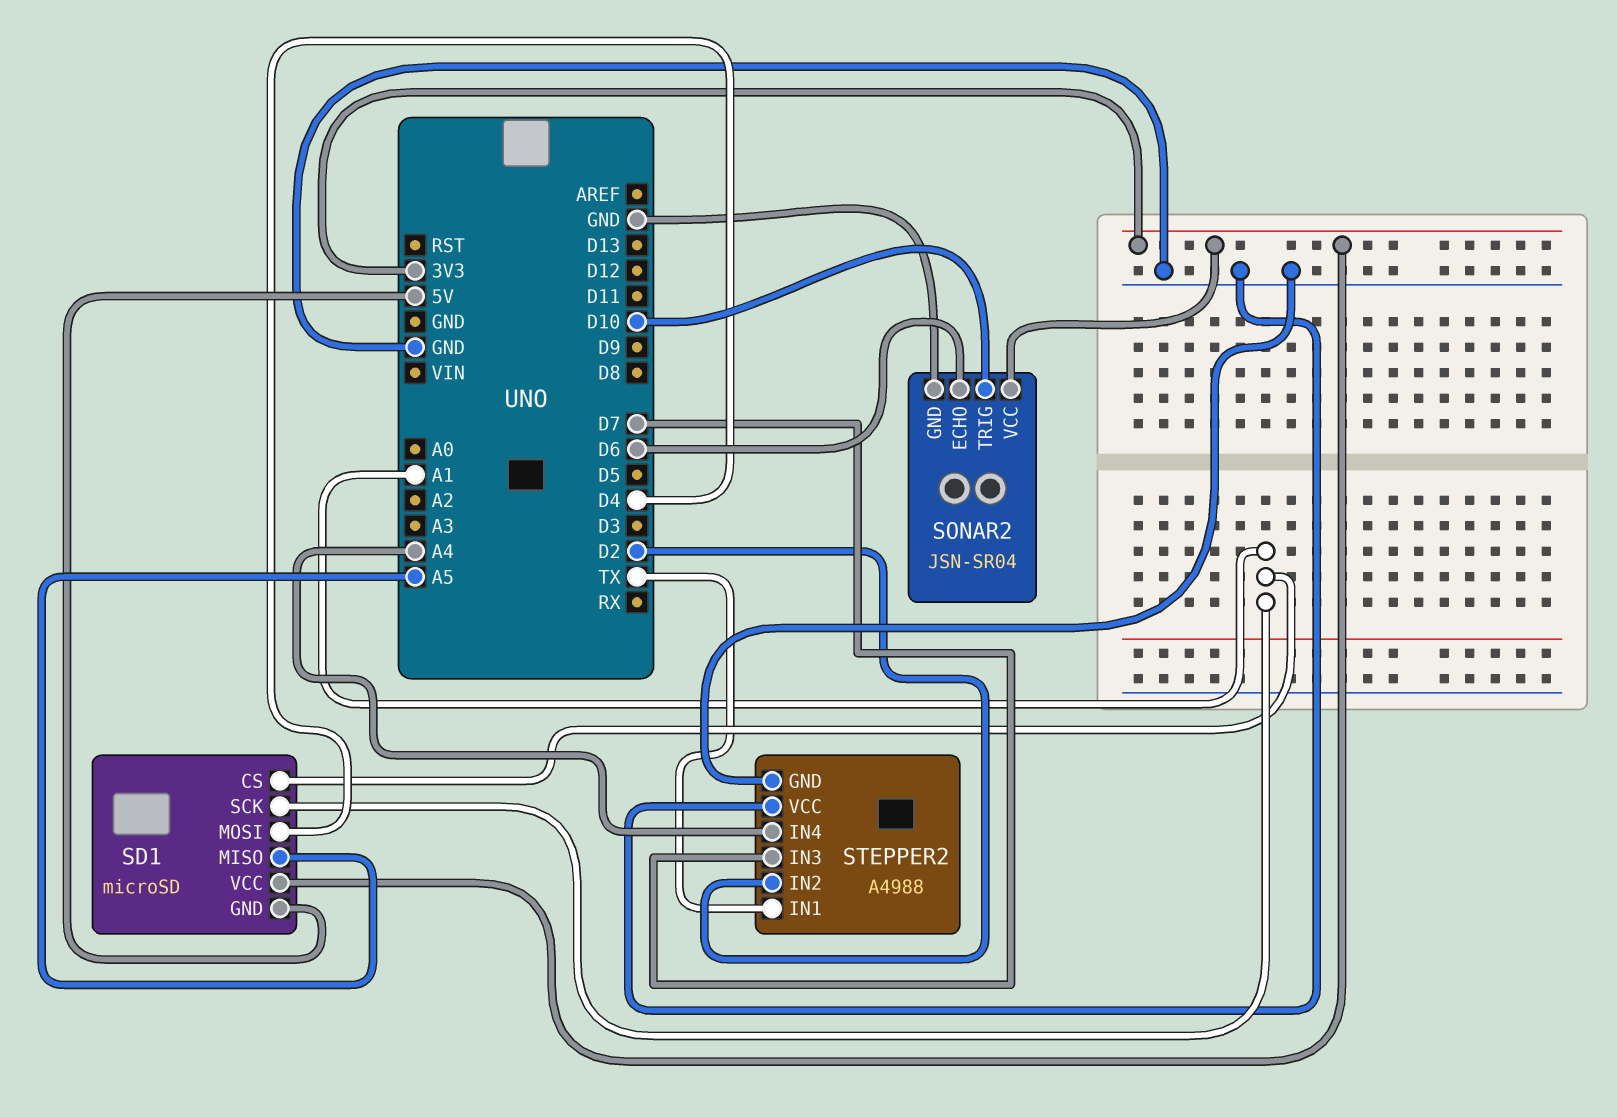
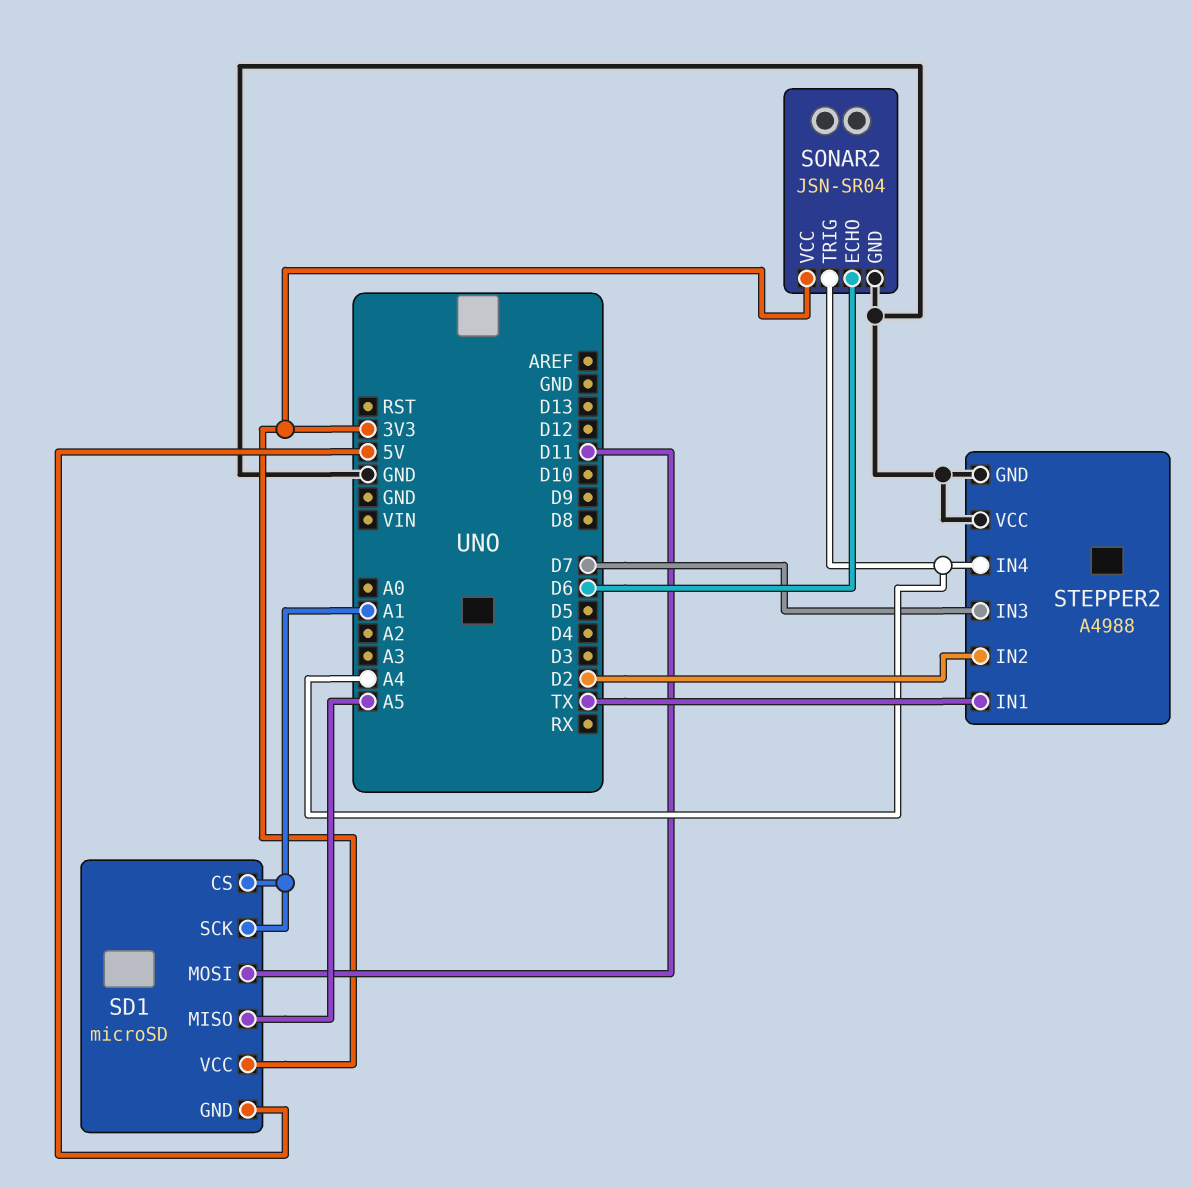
SD1 pin MOSI: D4 -> D11
SONAR2 pin TRIG: D10 -> A4

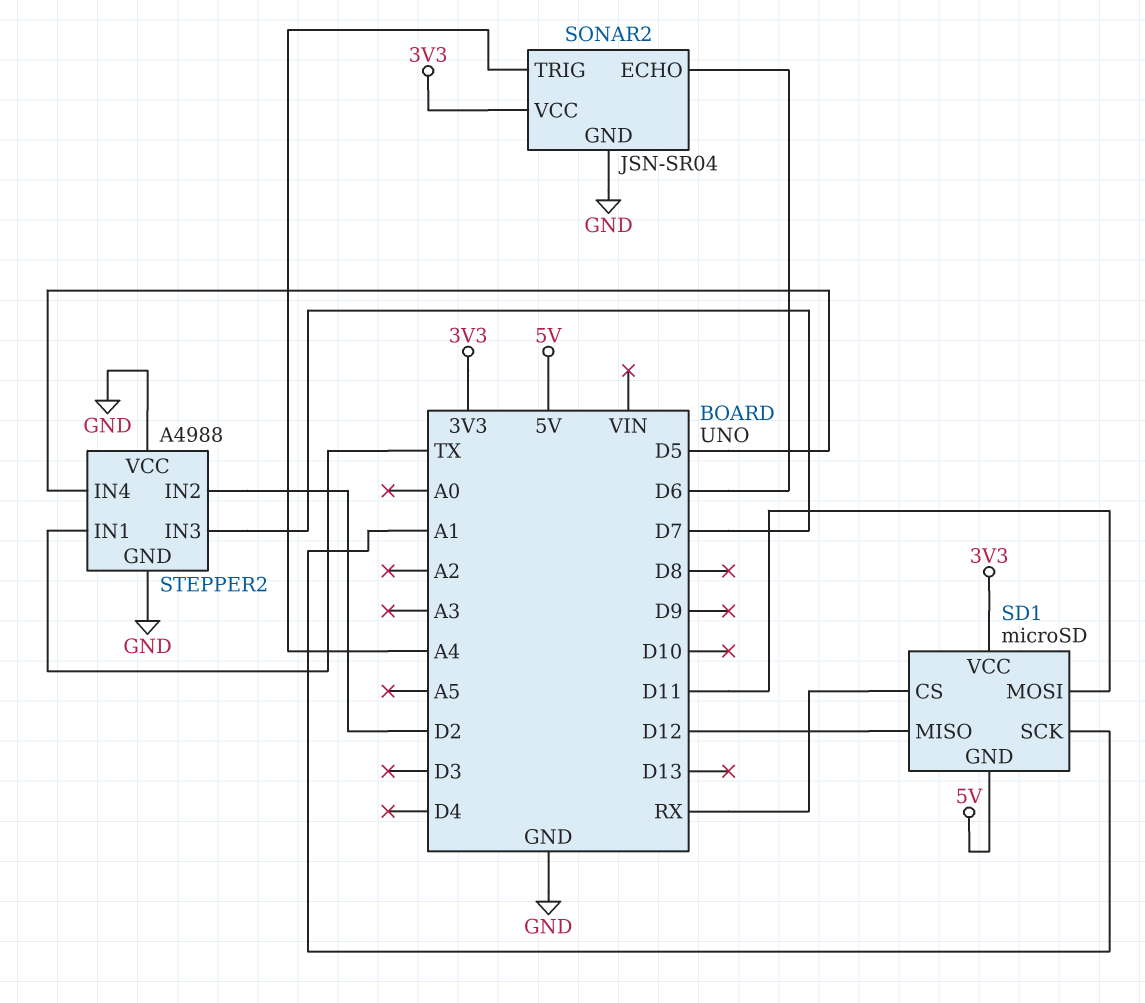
SD1 pin CS: A1 -> RX
SD1 pin MISO: A5 -> D12
STEPPER2 pin IN4: A4 -> D5

